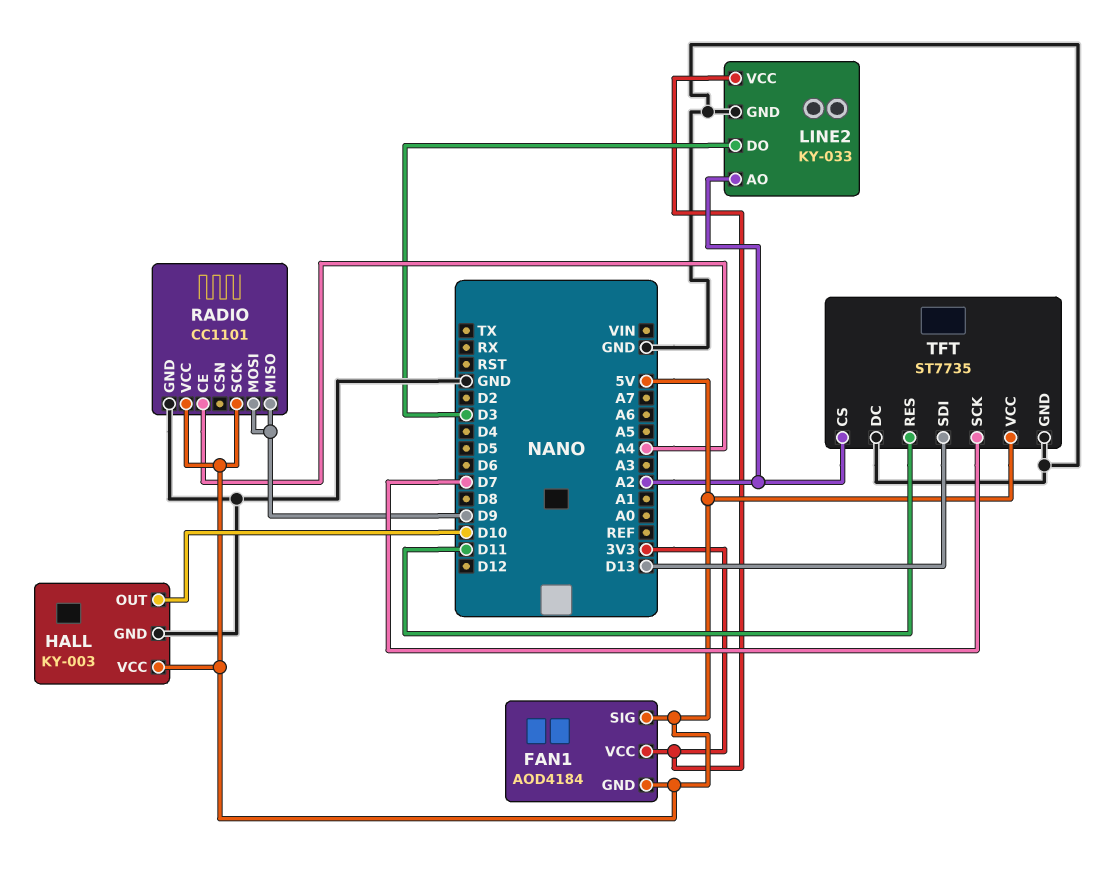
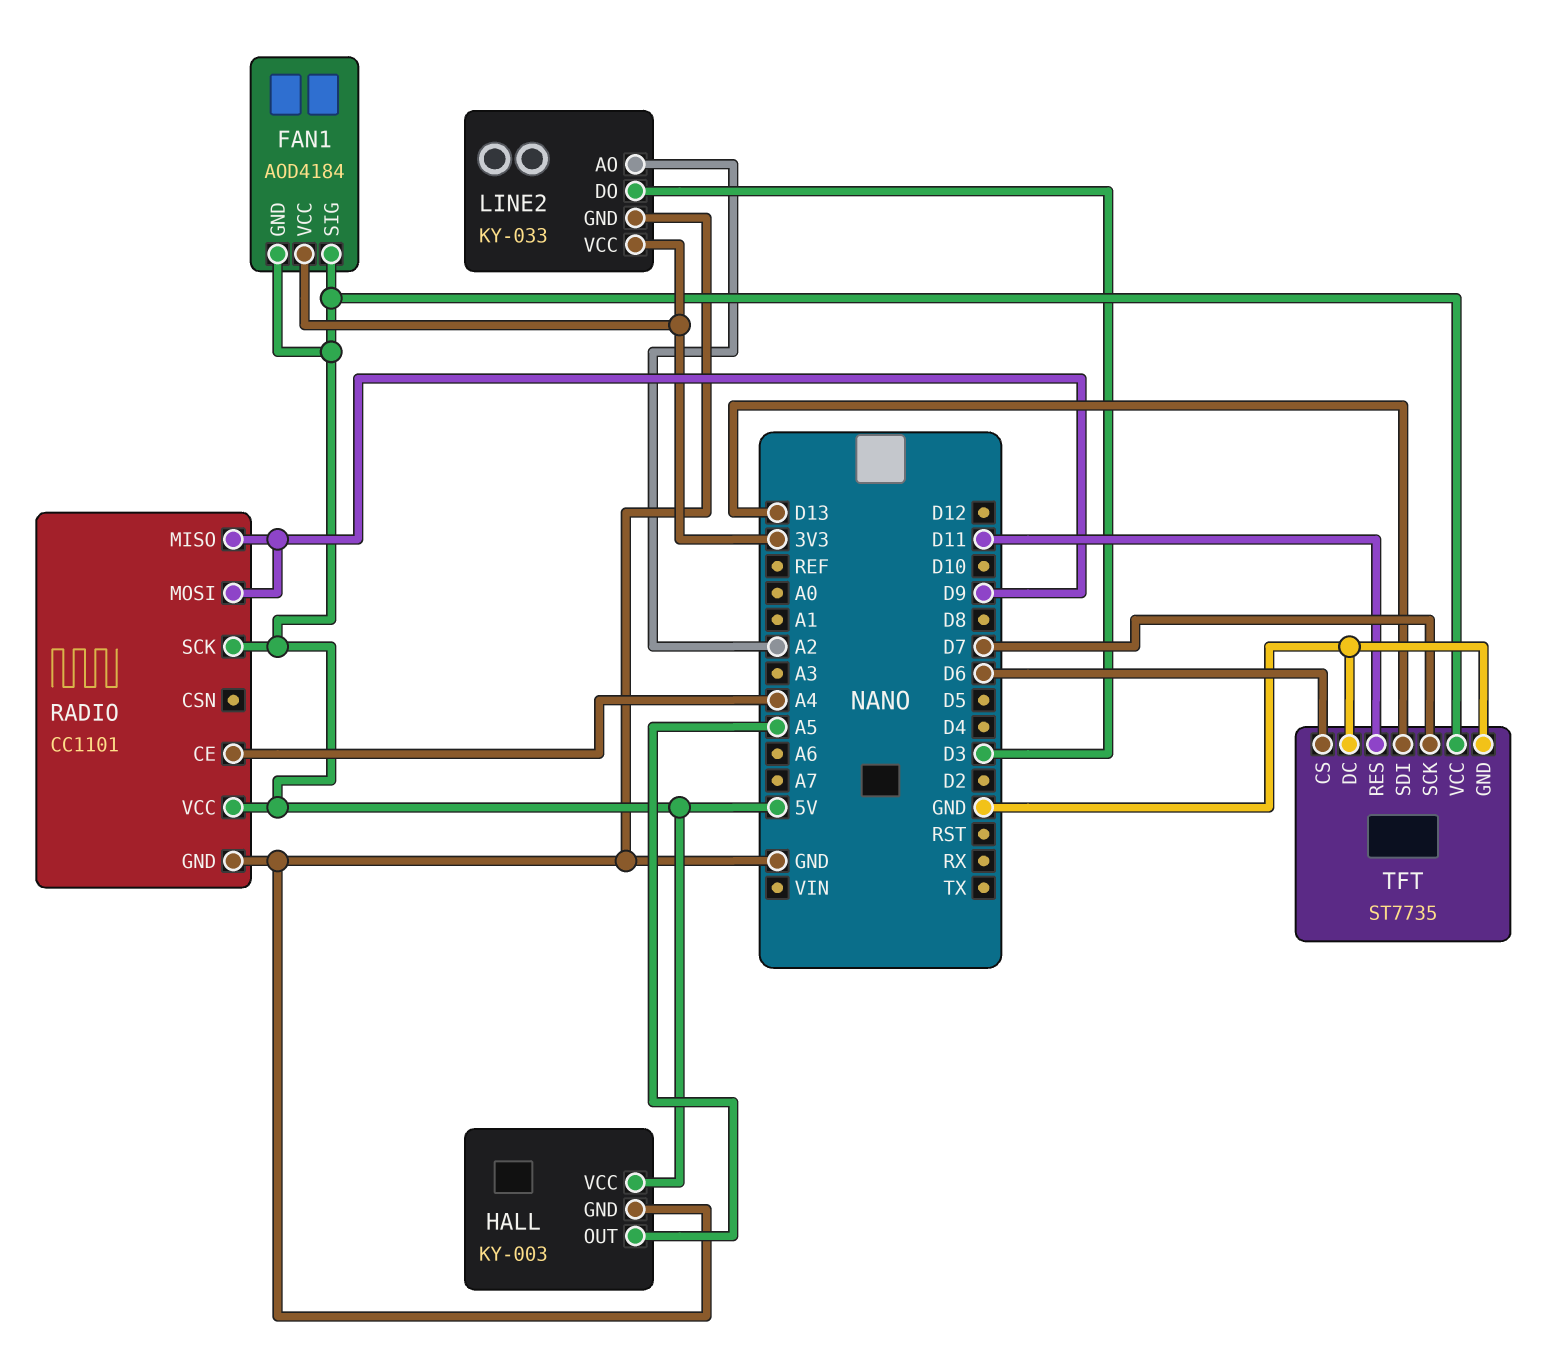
HALL pin OUT: D10 -> A5
TFT pin CS: A2 -> D6

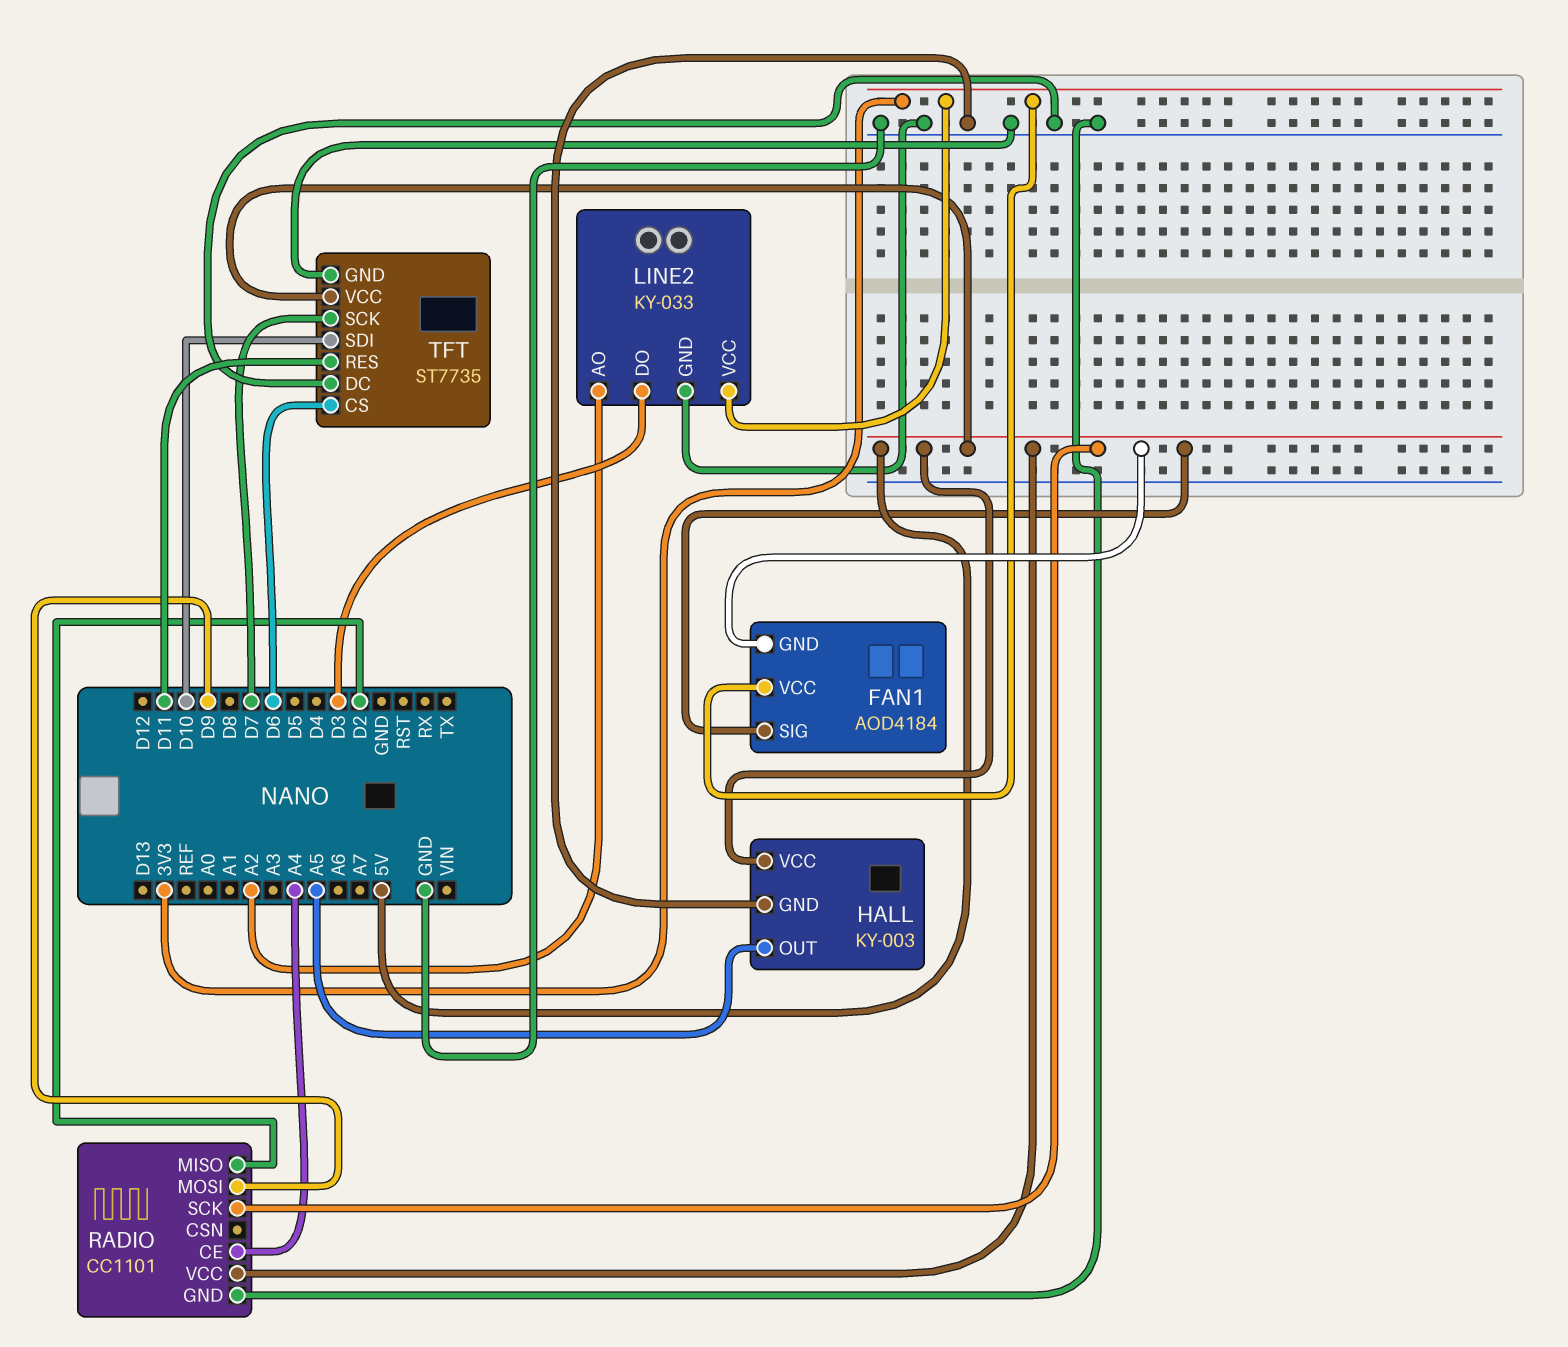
RADIO pin MISO: D9 -> D2
TFT pin SDI: D13 -> D10

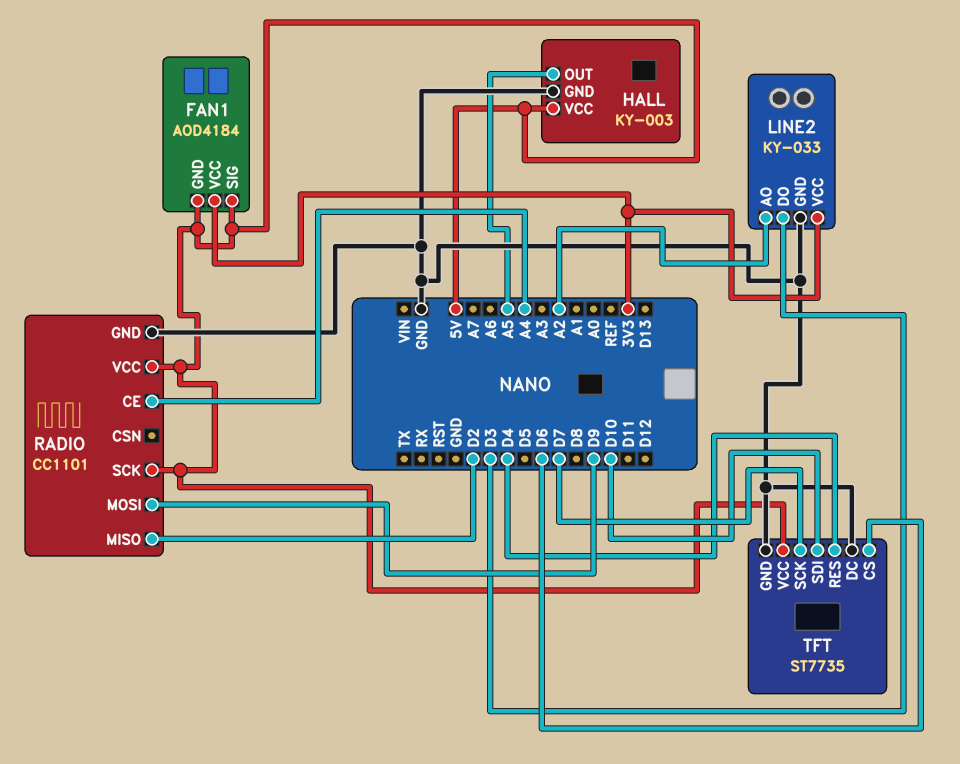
TFT pin RES: D11 -> D4

